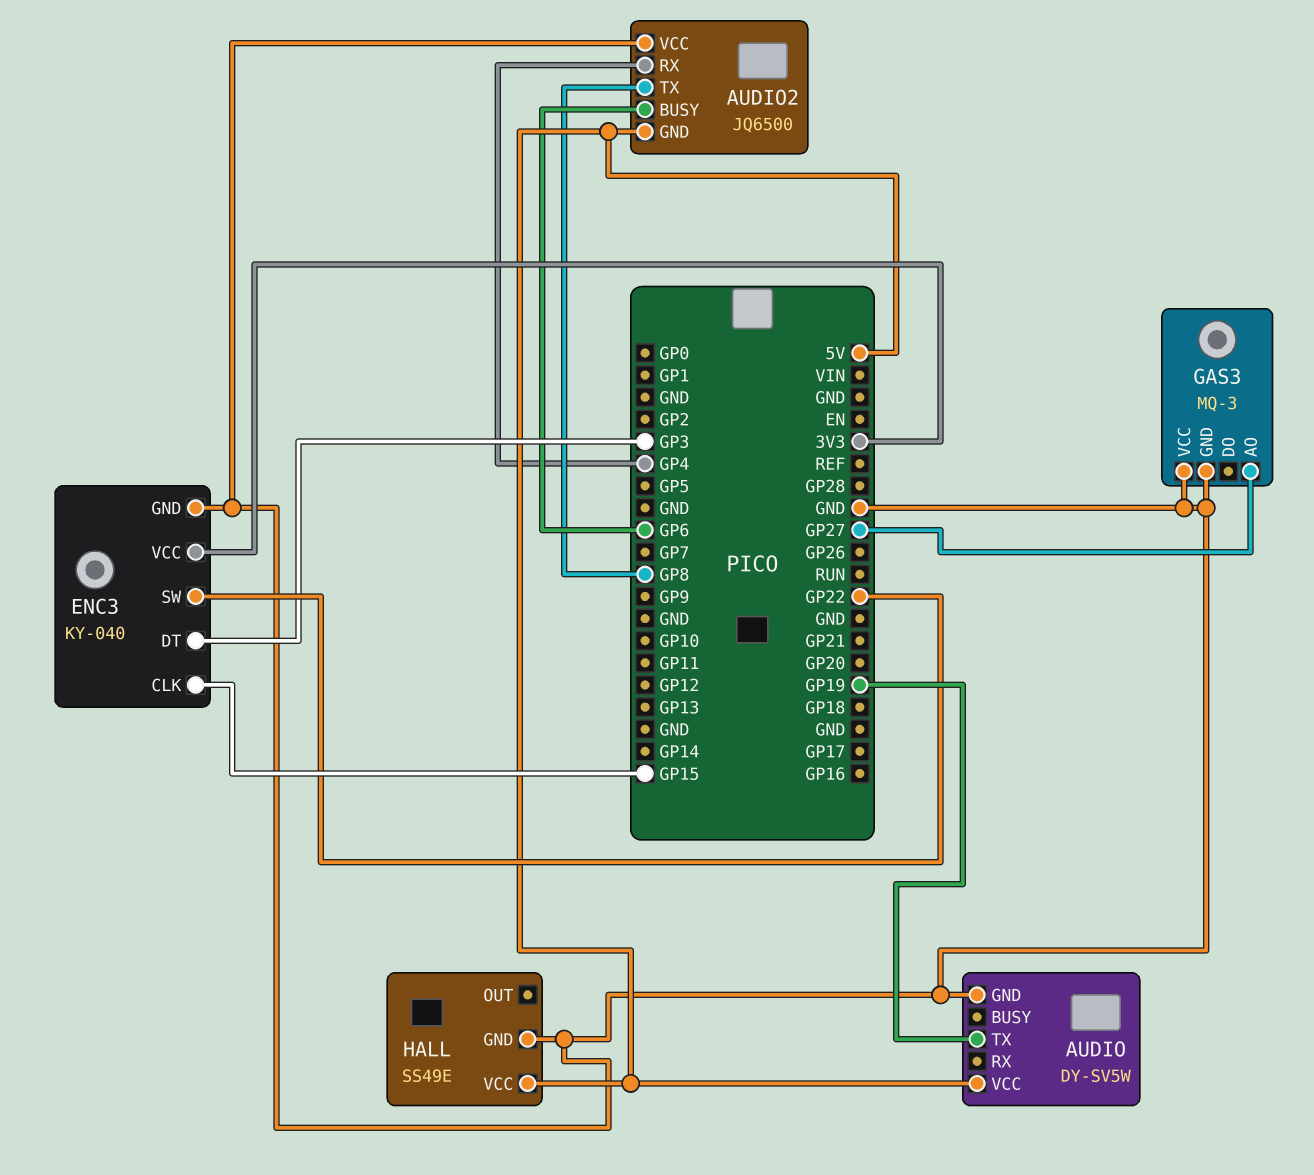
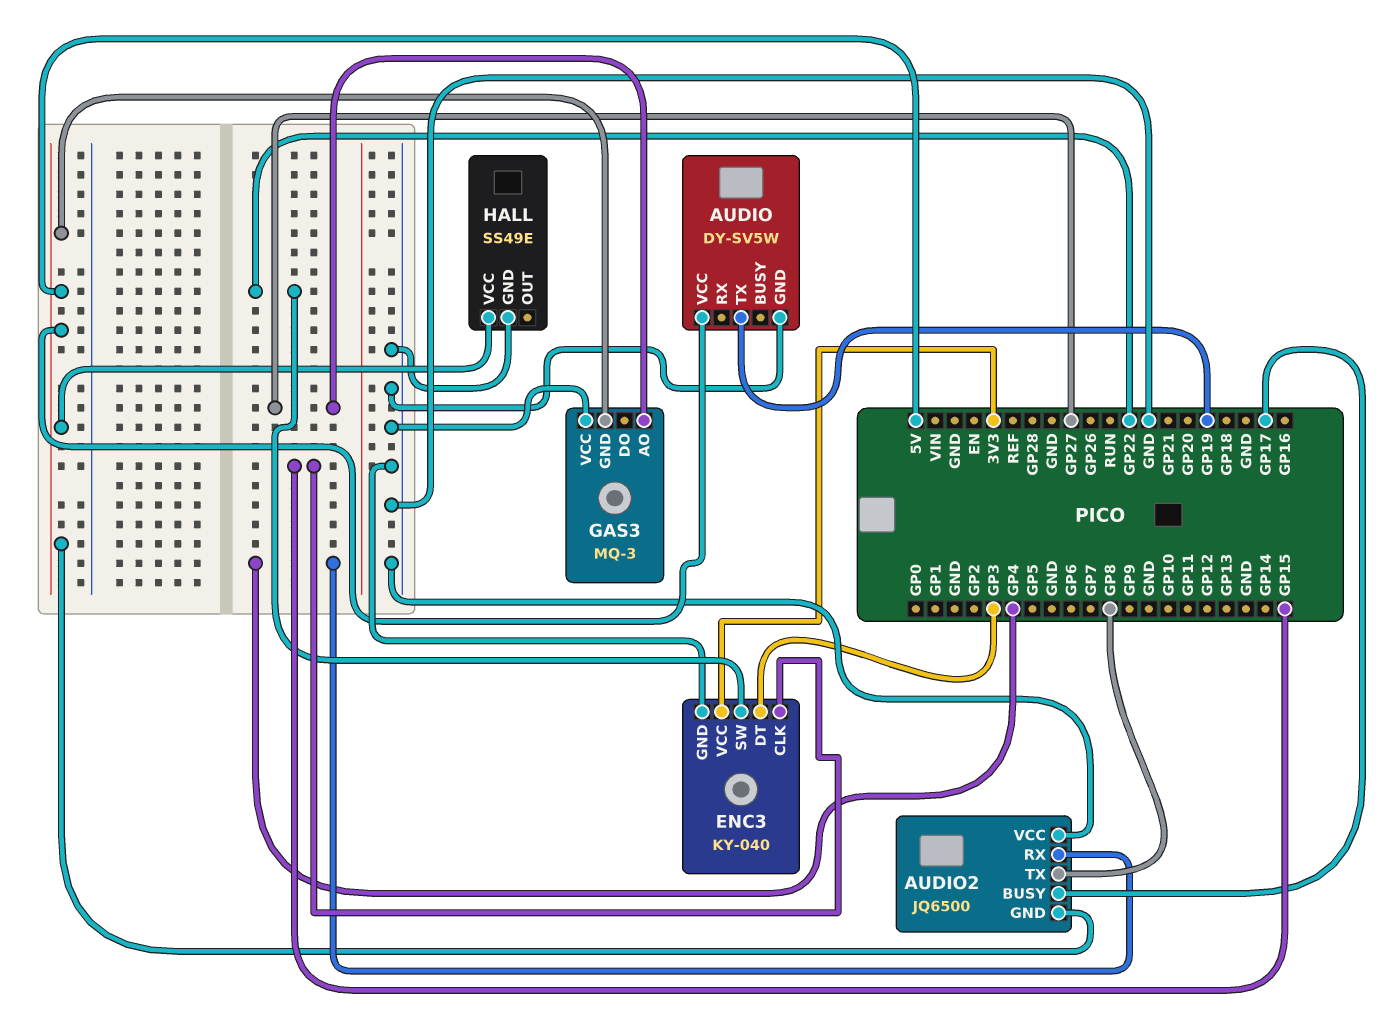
AUDIO2 pin BUSY: GP6 -> GP17
GAS3 pin GND: GND -> 5V

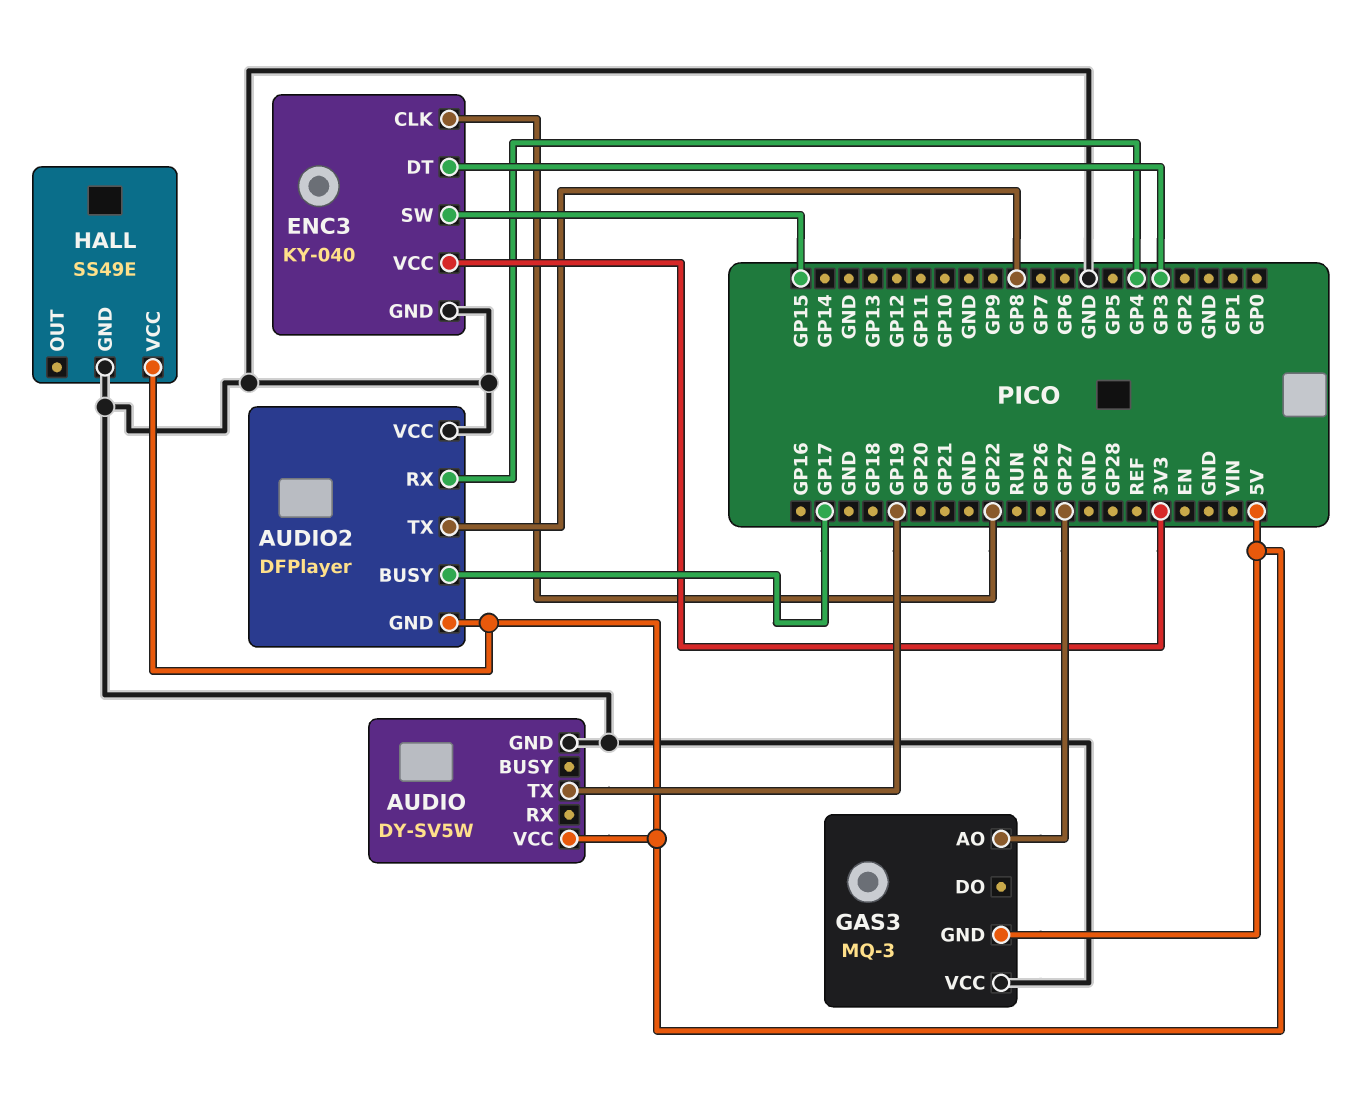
AUDIO2: JQ6500 -> DFPlayer
ENC3 pin CLK: GP15 -> GP22
ENC3 pin SW: GP22 -> GP15

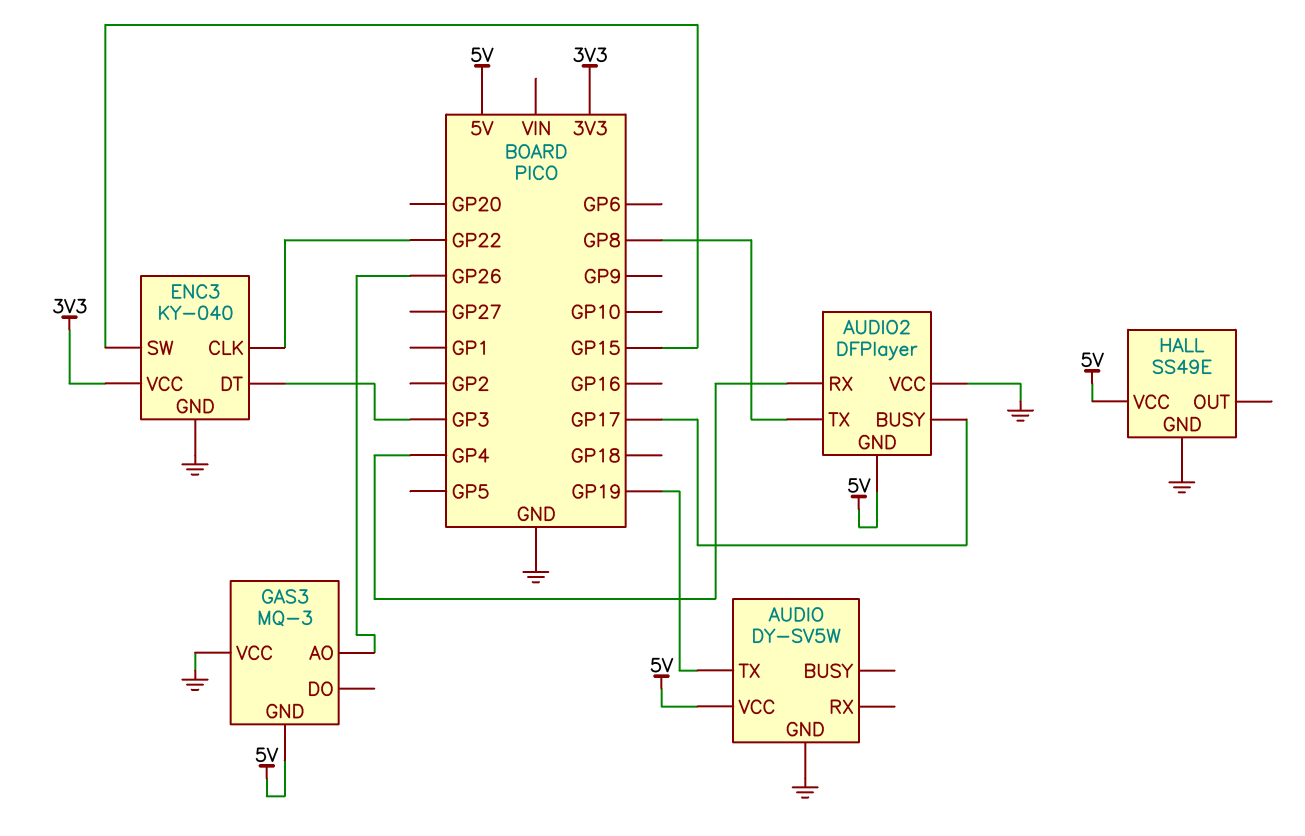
GAS3 pin AO: GP27 -> GP26

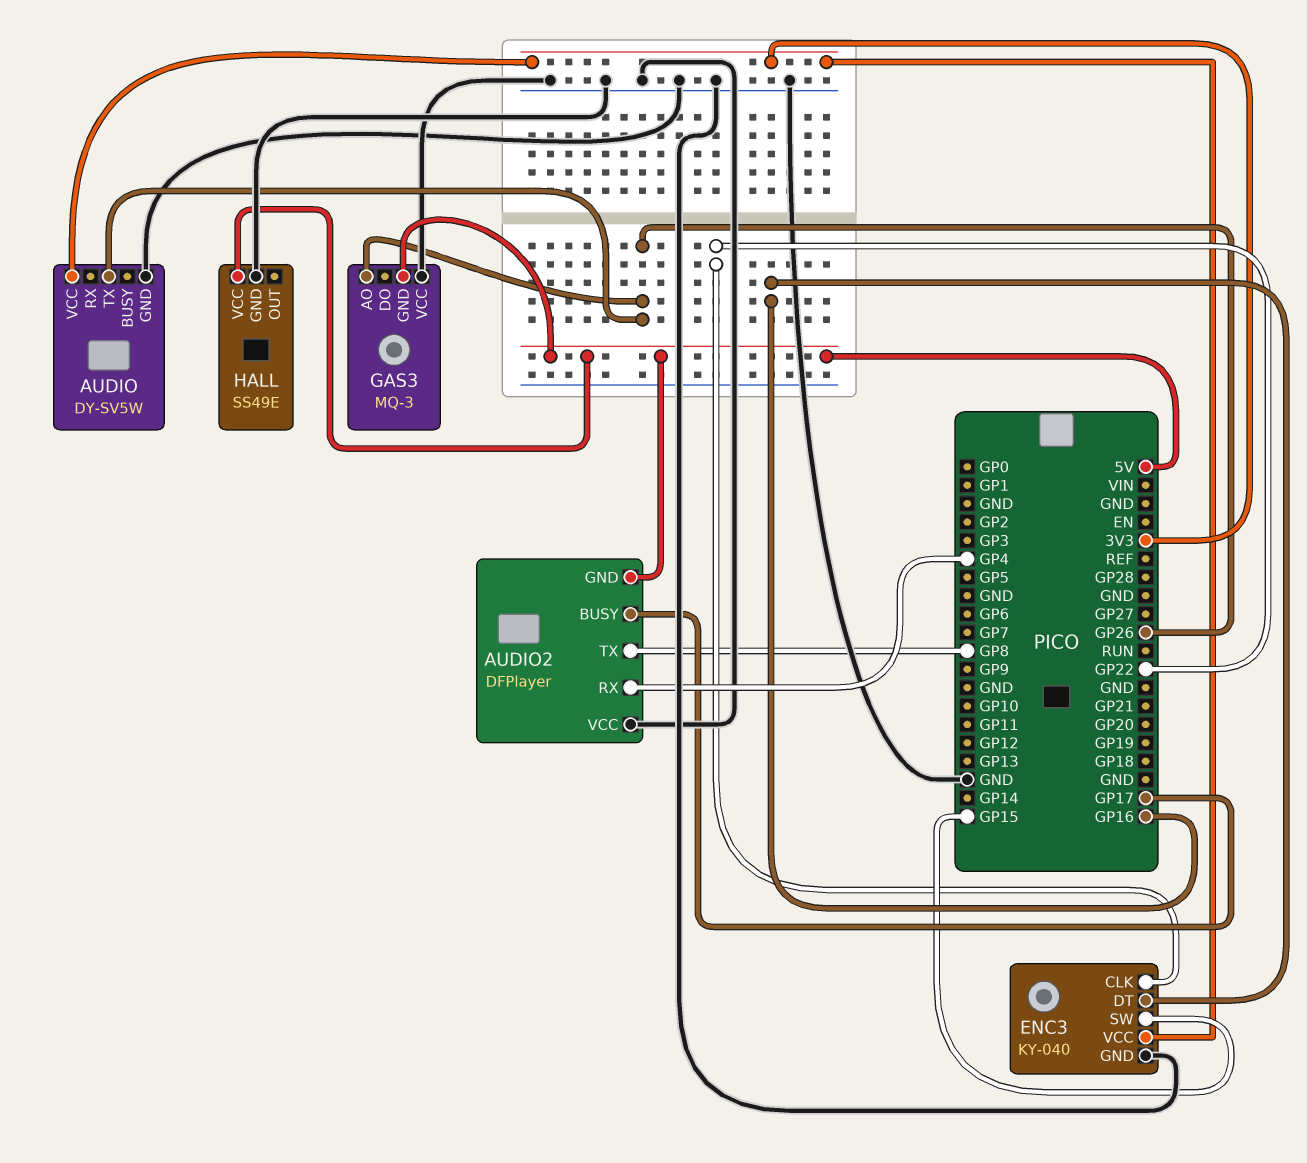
AUDIO pin TX: GP19 -> GP26
AUDIO pin VCC: 5V -> 3V3
ENC3 pin DT: GP3 -> GP16

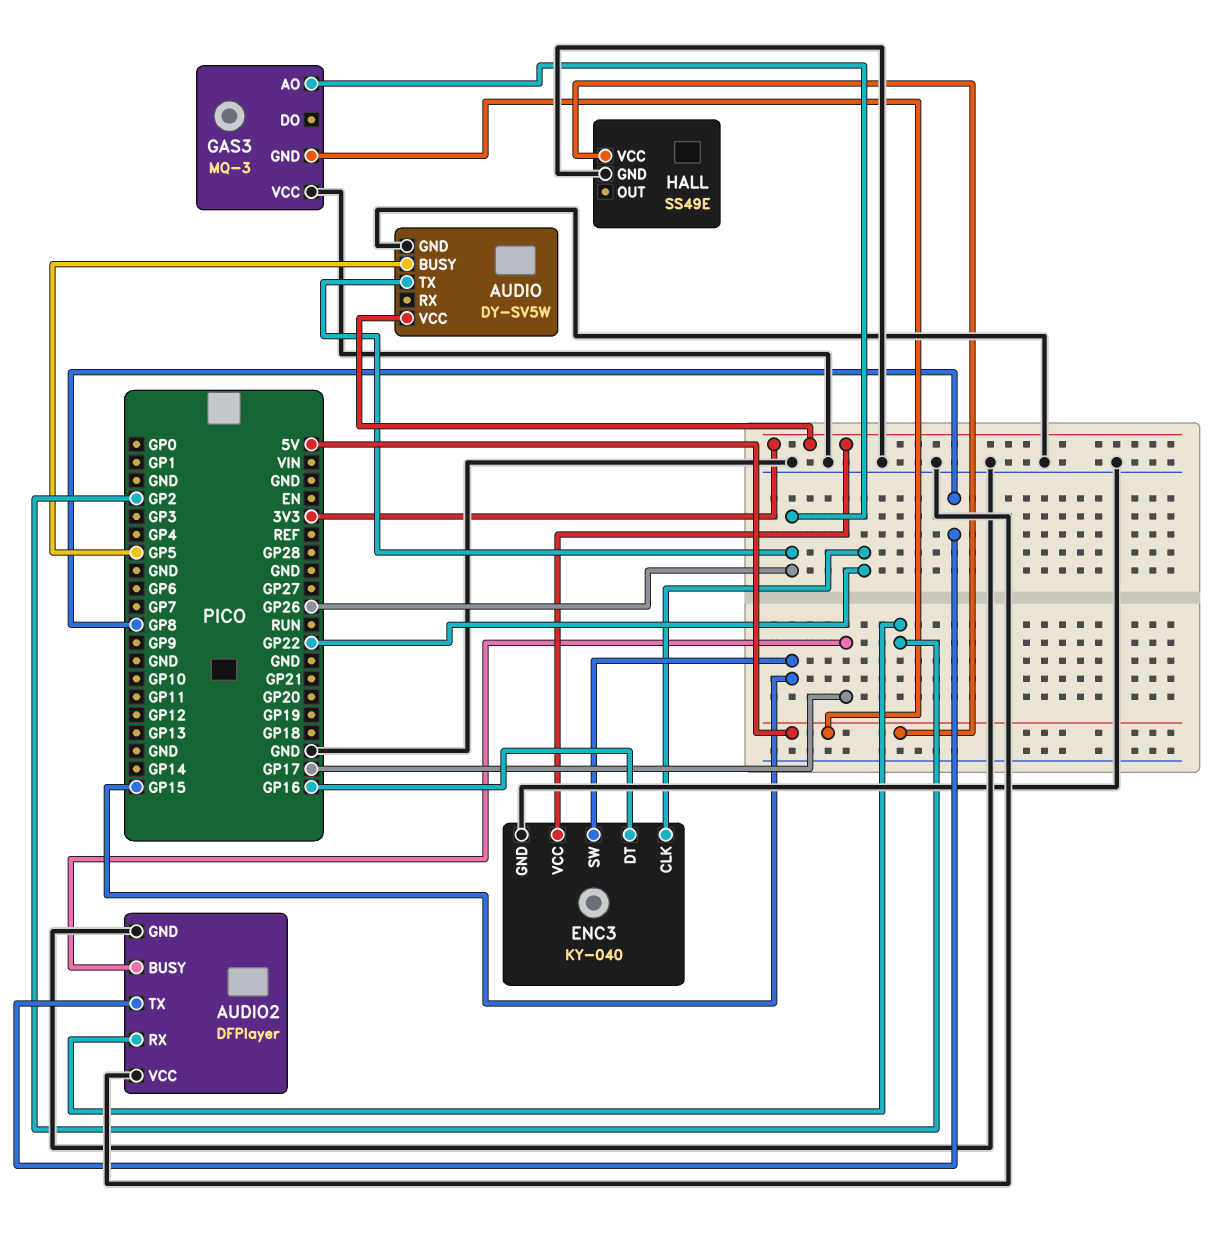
AUDIO pin BUSY: none -> GP5
AUDIO2 pin GND: 5V -> GND
AUDIO2 pin RX: GP4 -> GP2

